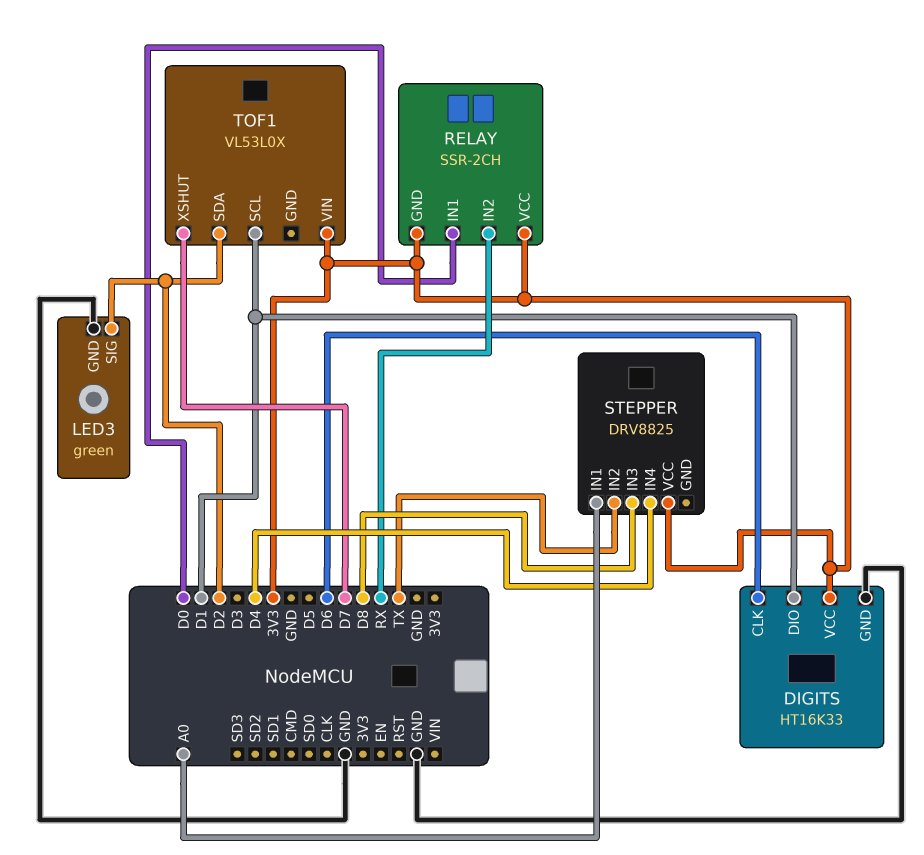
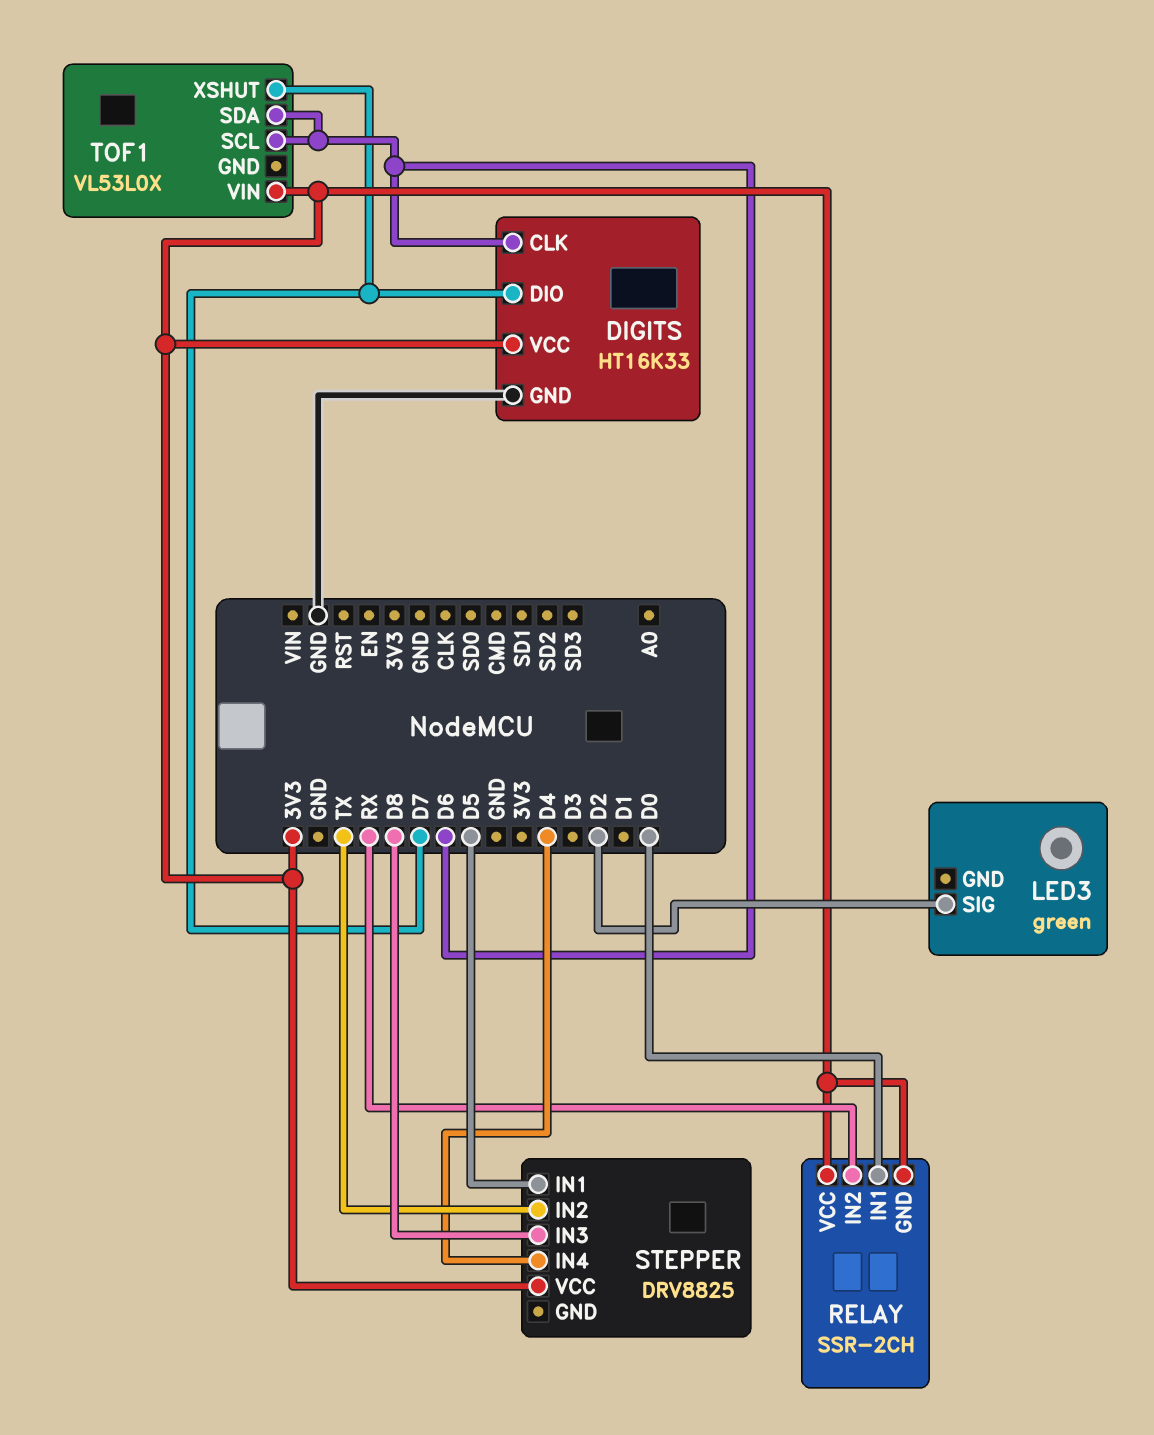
DIGITS pin DIO: D1 -> D7
LED3 pin GND: GND -> none
STEPPER pin IN1: A0 -> D5
TOF1 pin SCL: D1 -> D6
TOF1 pin SDA: D2 -> D6

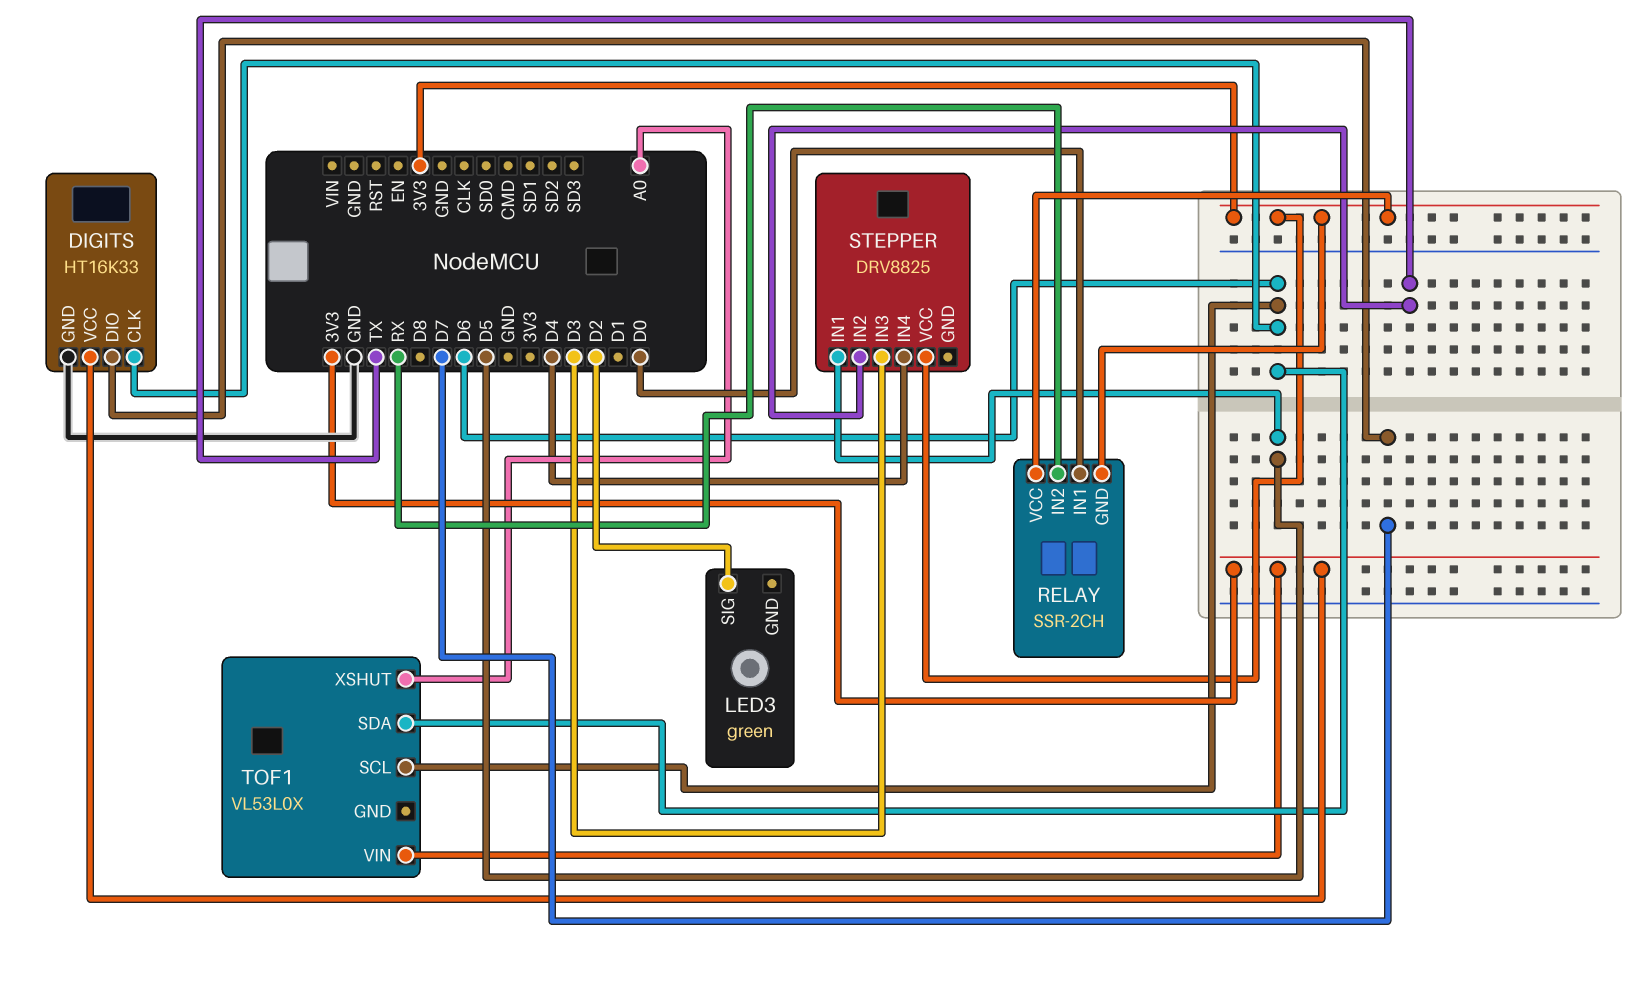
STEPPER pin IN3: D8 -> D3
TOF1 pin XSHUT: D7 -> A0

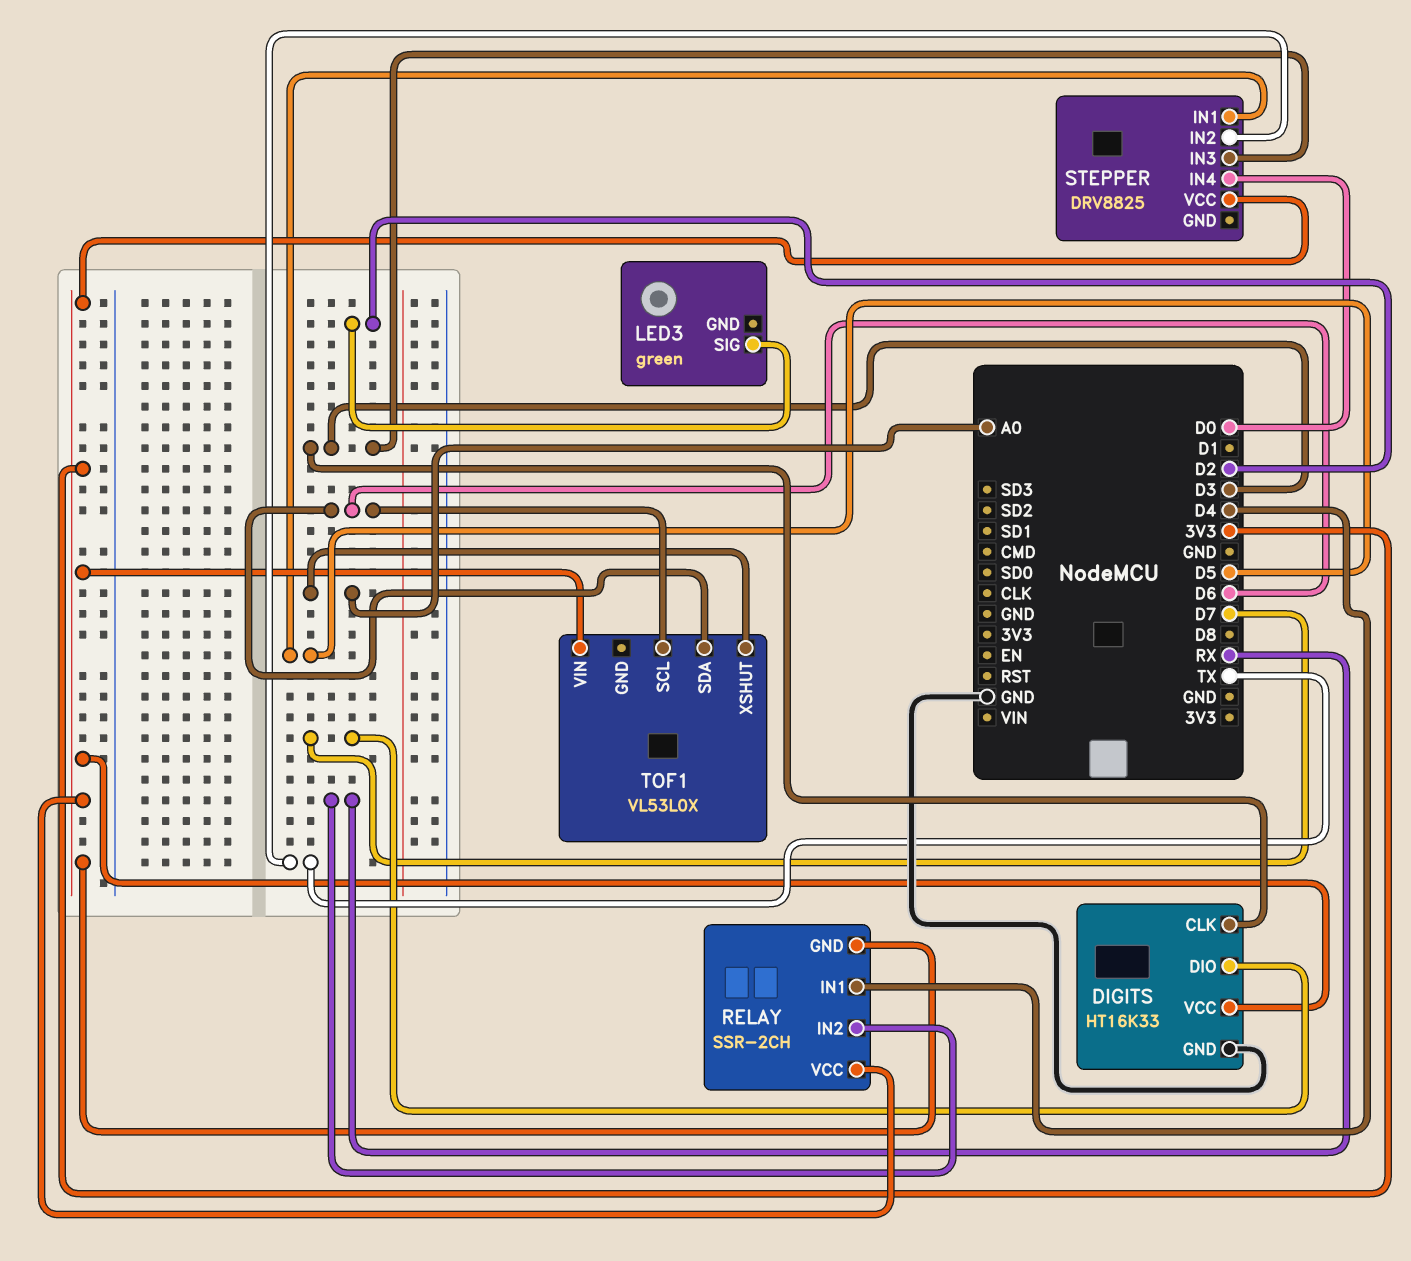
DIGITS pin CLK: D6 -> D3
RELAY pin IN1: D0 -> D4
STEPPER pin IN4: D4 -> D0

